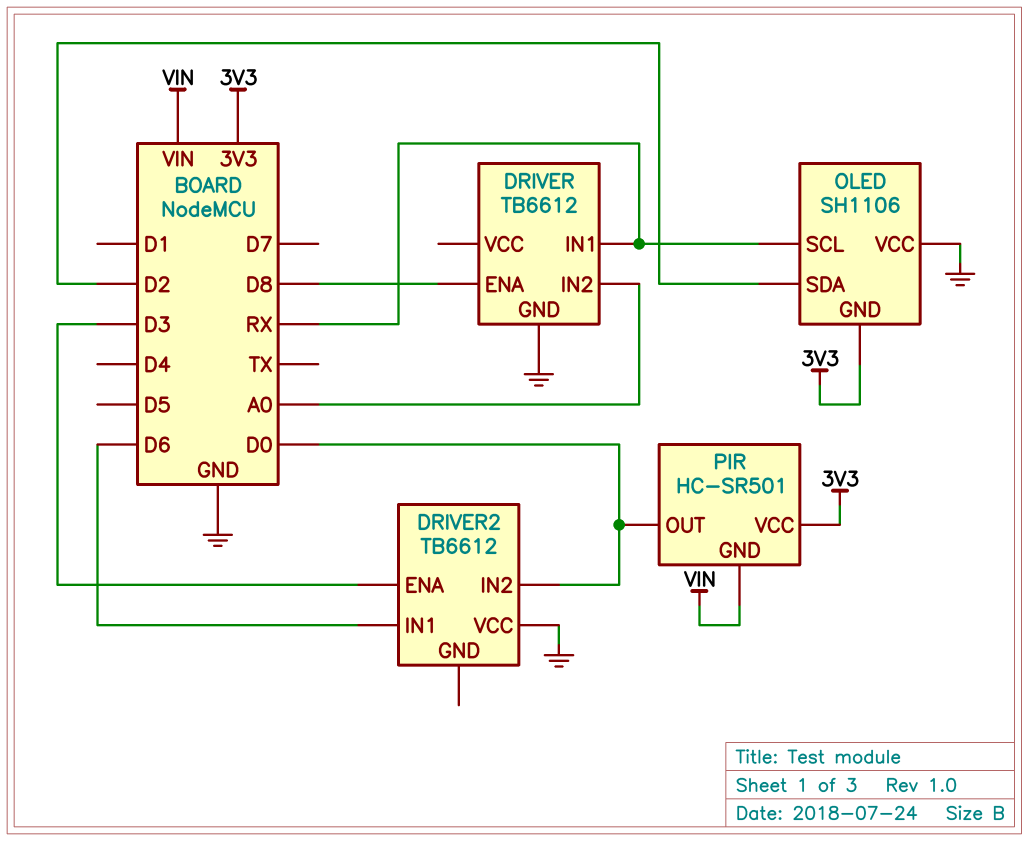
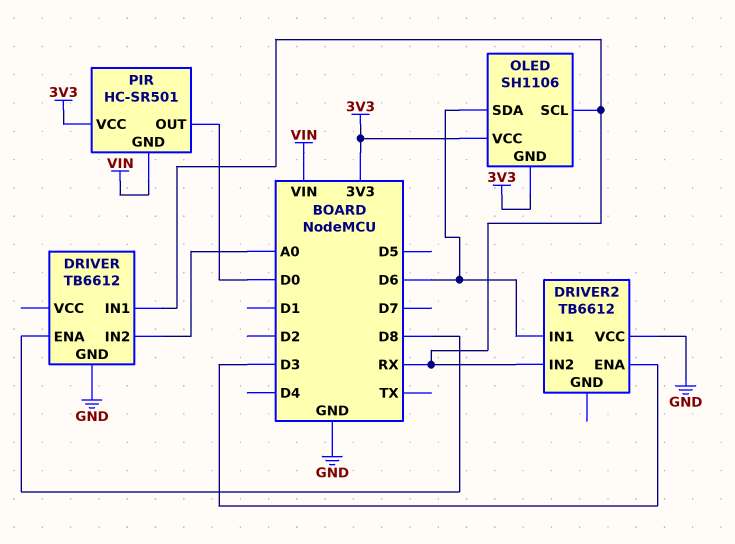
DRIVER2 pin IN2: D0 -> RX
OLED pin SDA: D2 -> D6
OLED pin VCC: GND -> 3V3

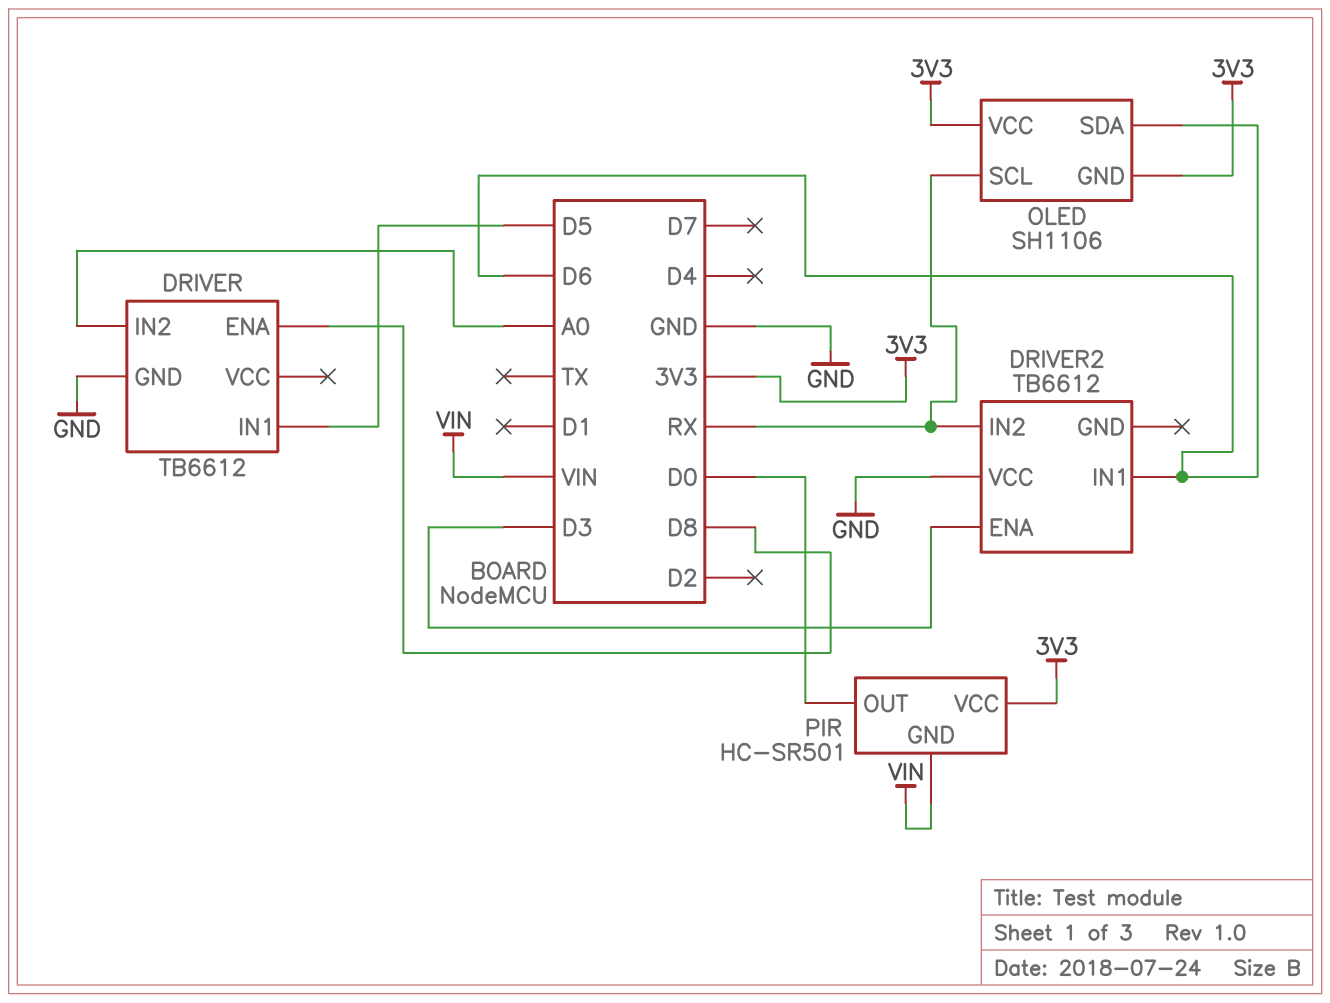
DRIVER pin IN1: RX -> D5

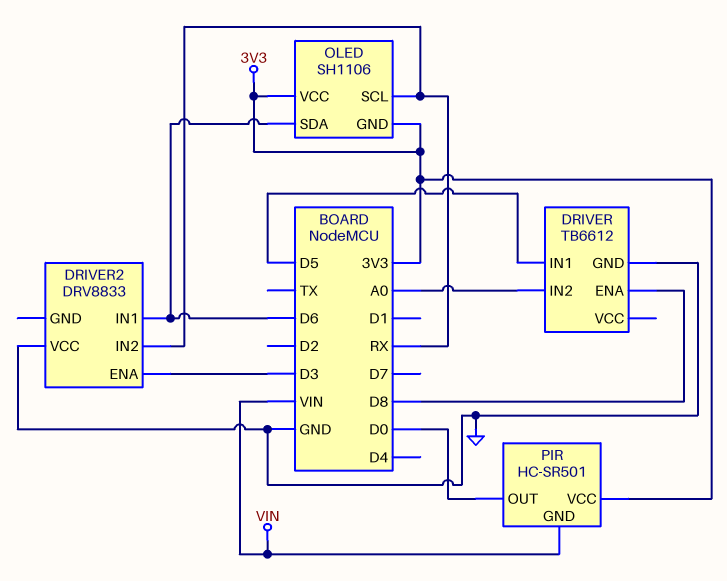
DRIVER2: TB6612 -> DRV8833

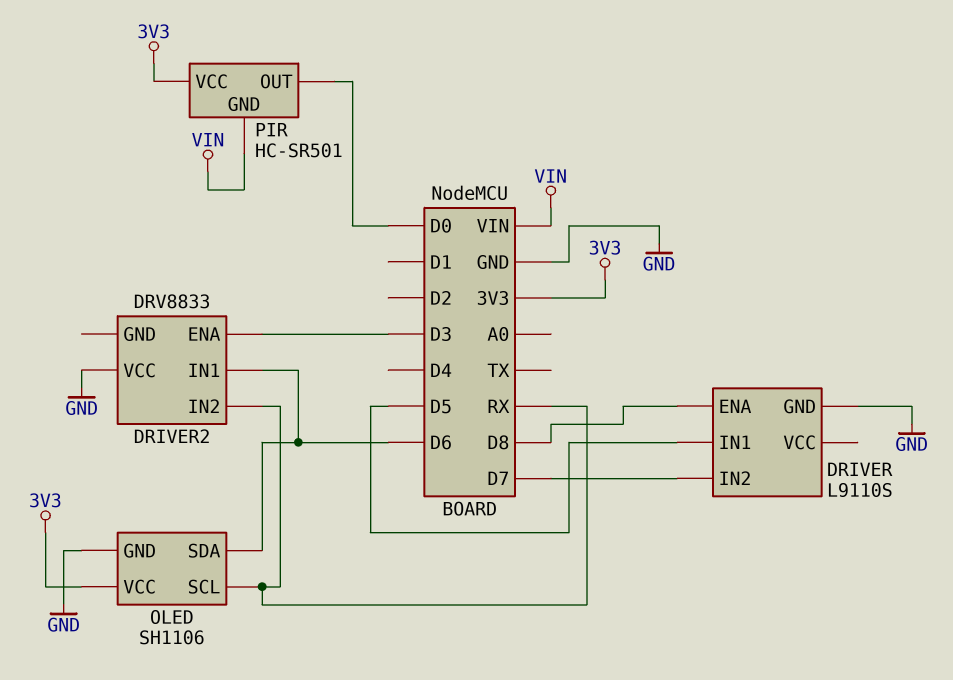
DRIVER: TB6612 -> L9110S
DRIVER pin IN2: A0 -> D7
OLED pin GND: 3V3 -> GND

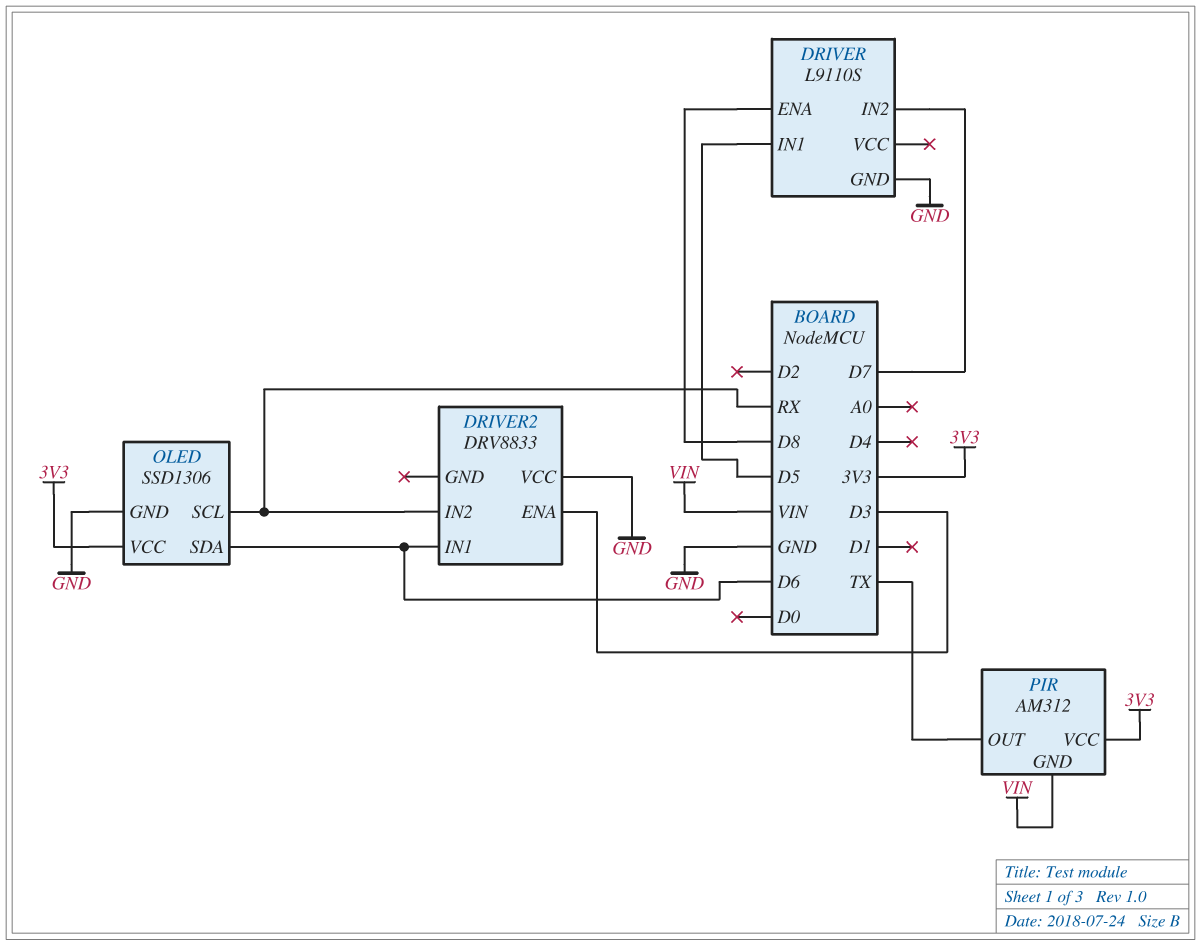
OLED: SH1106 -> SSD1306
PIR: HC-SR501 -> AM312
PIR pin OUT: D0 -> TX

